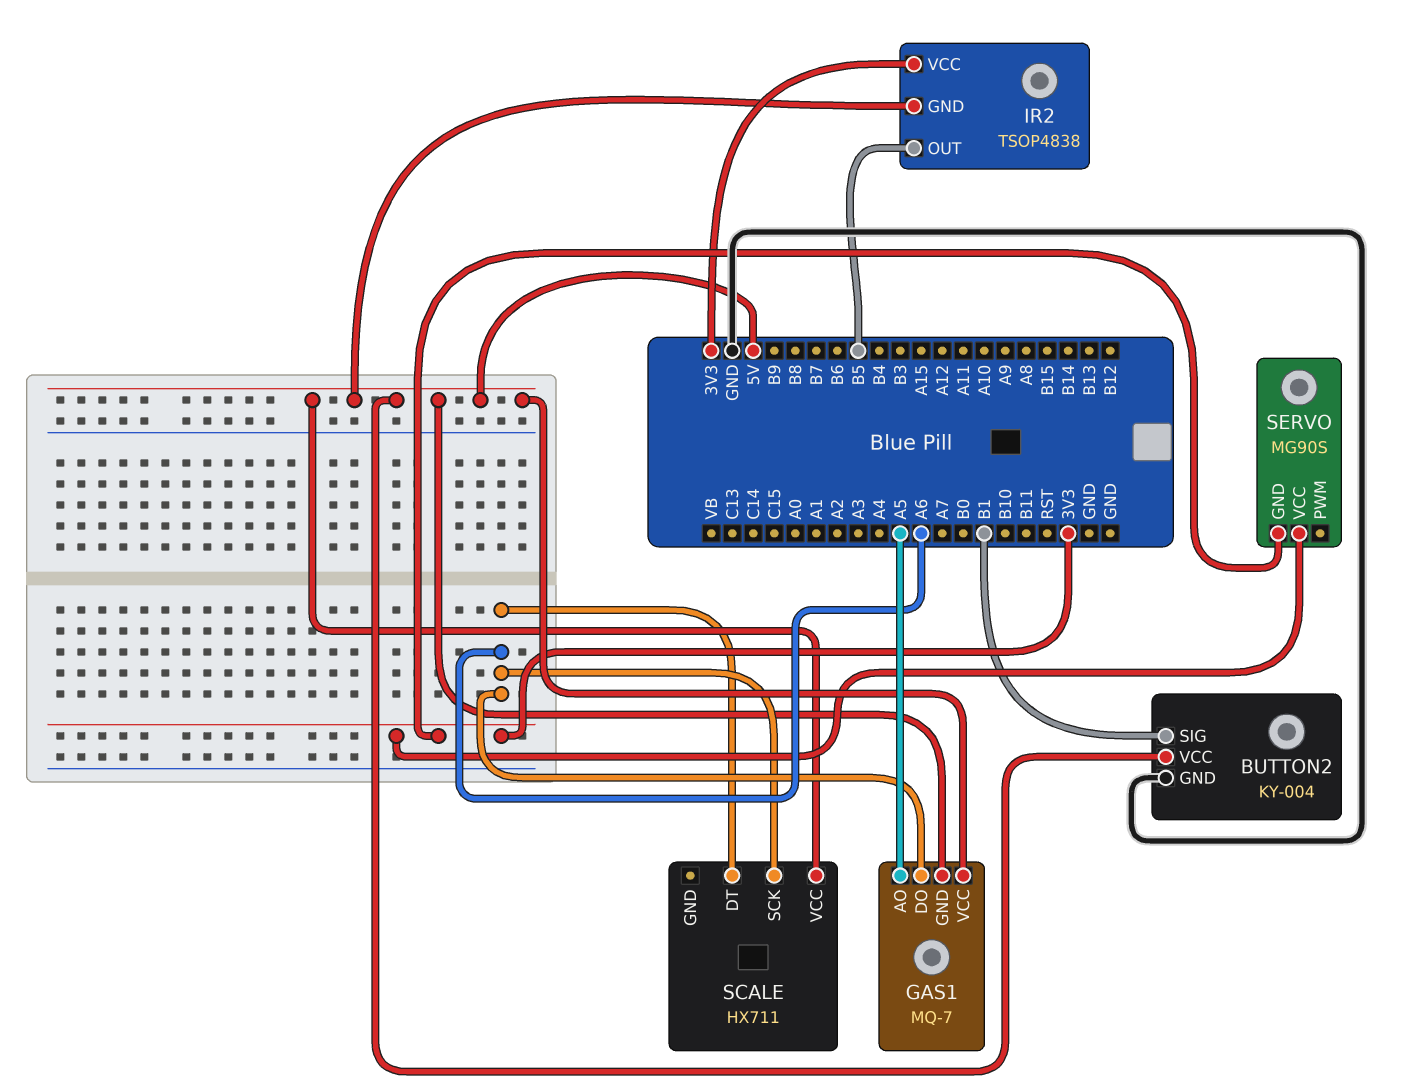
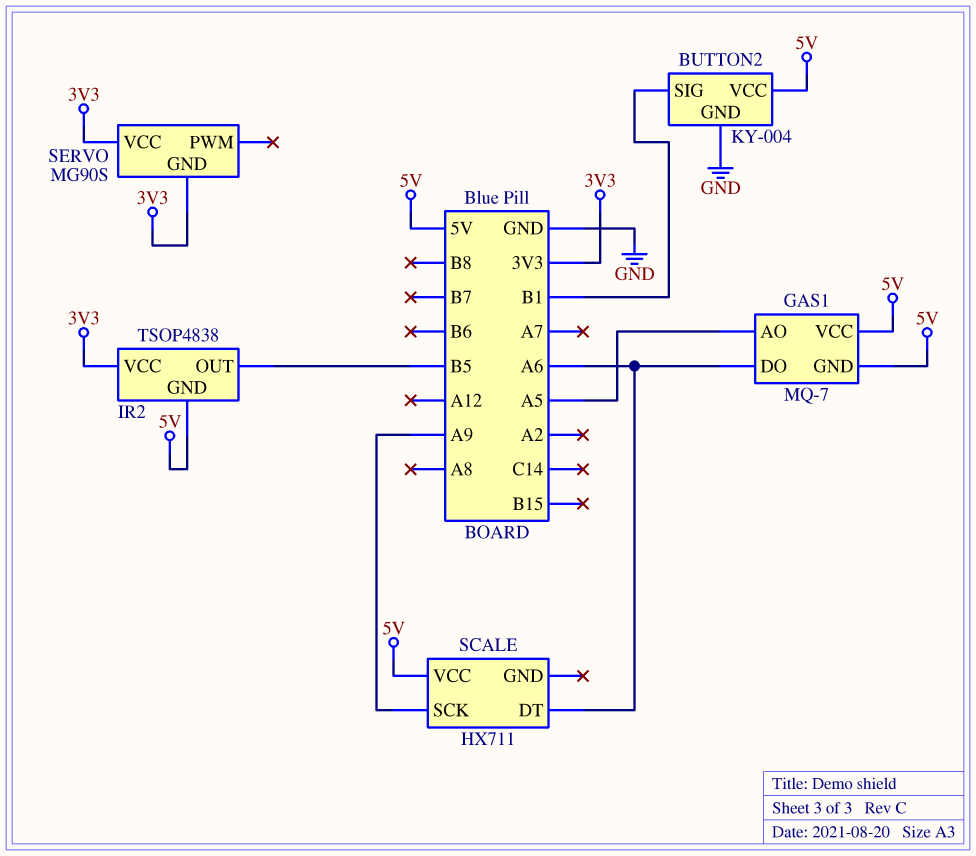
SCALE pin SCK: A6 -> A9

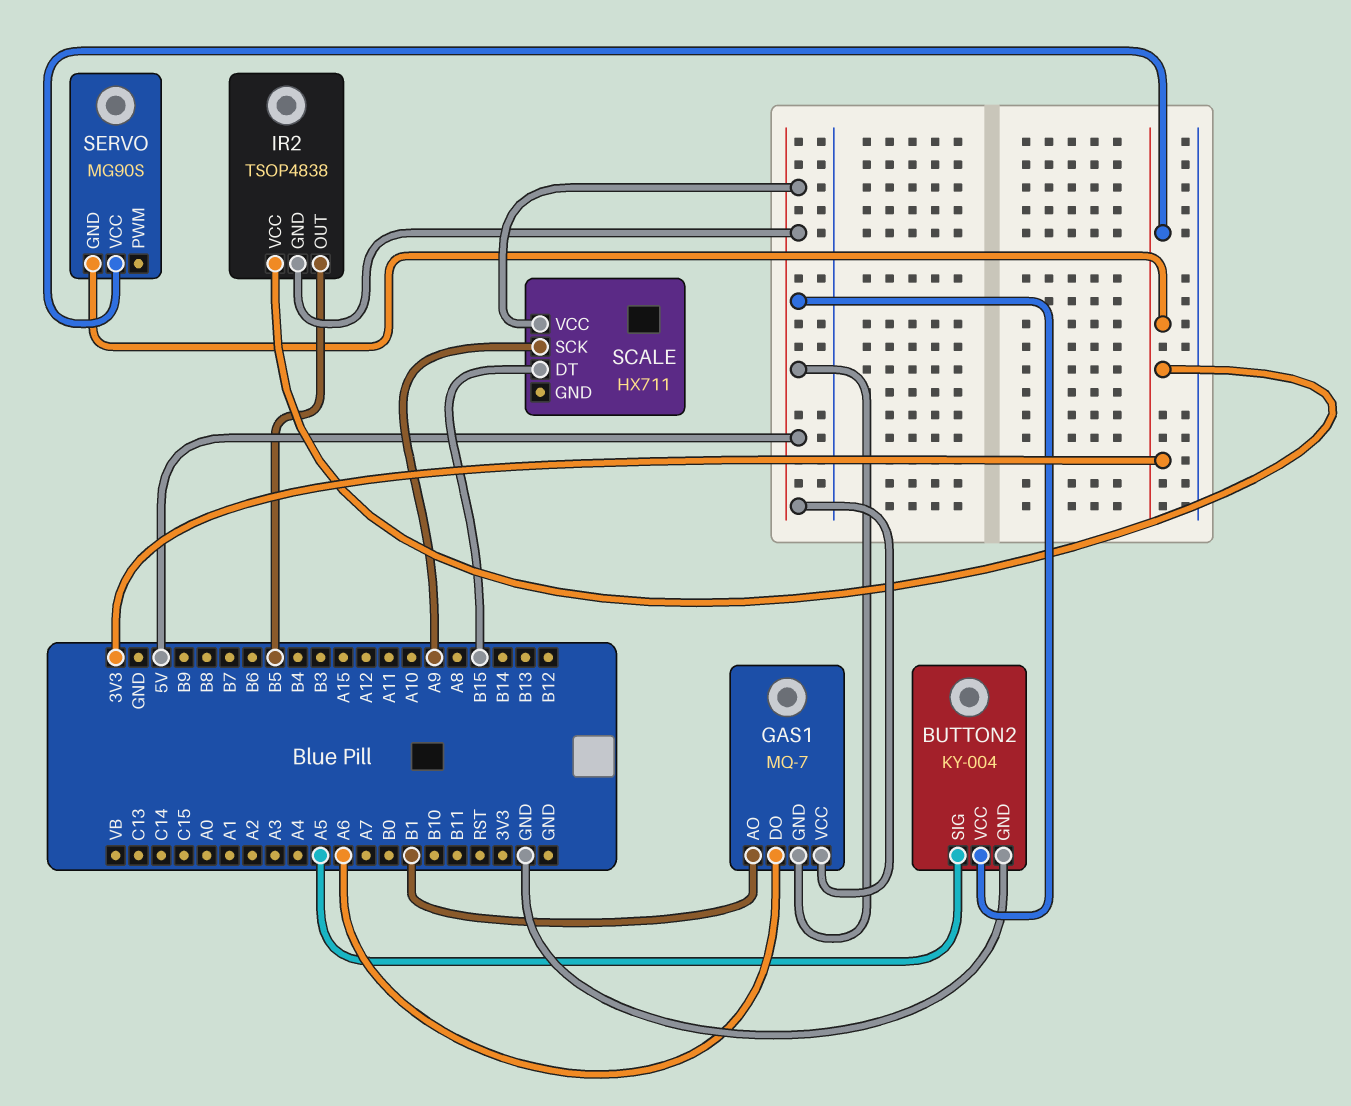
BUTTON2 pin SIG: B1 -> A5
GAS1 pin AO: A5 -> B1
SCALE pin DT: A6 -> B15

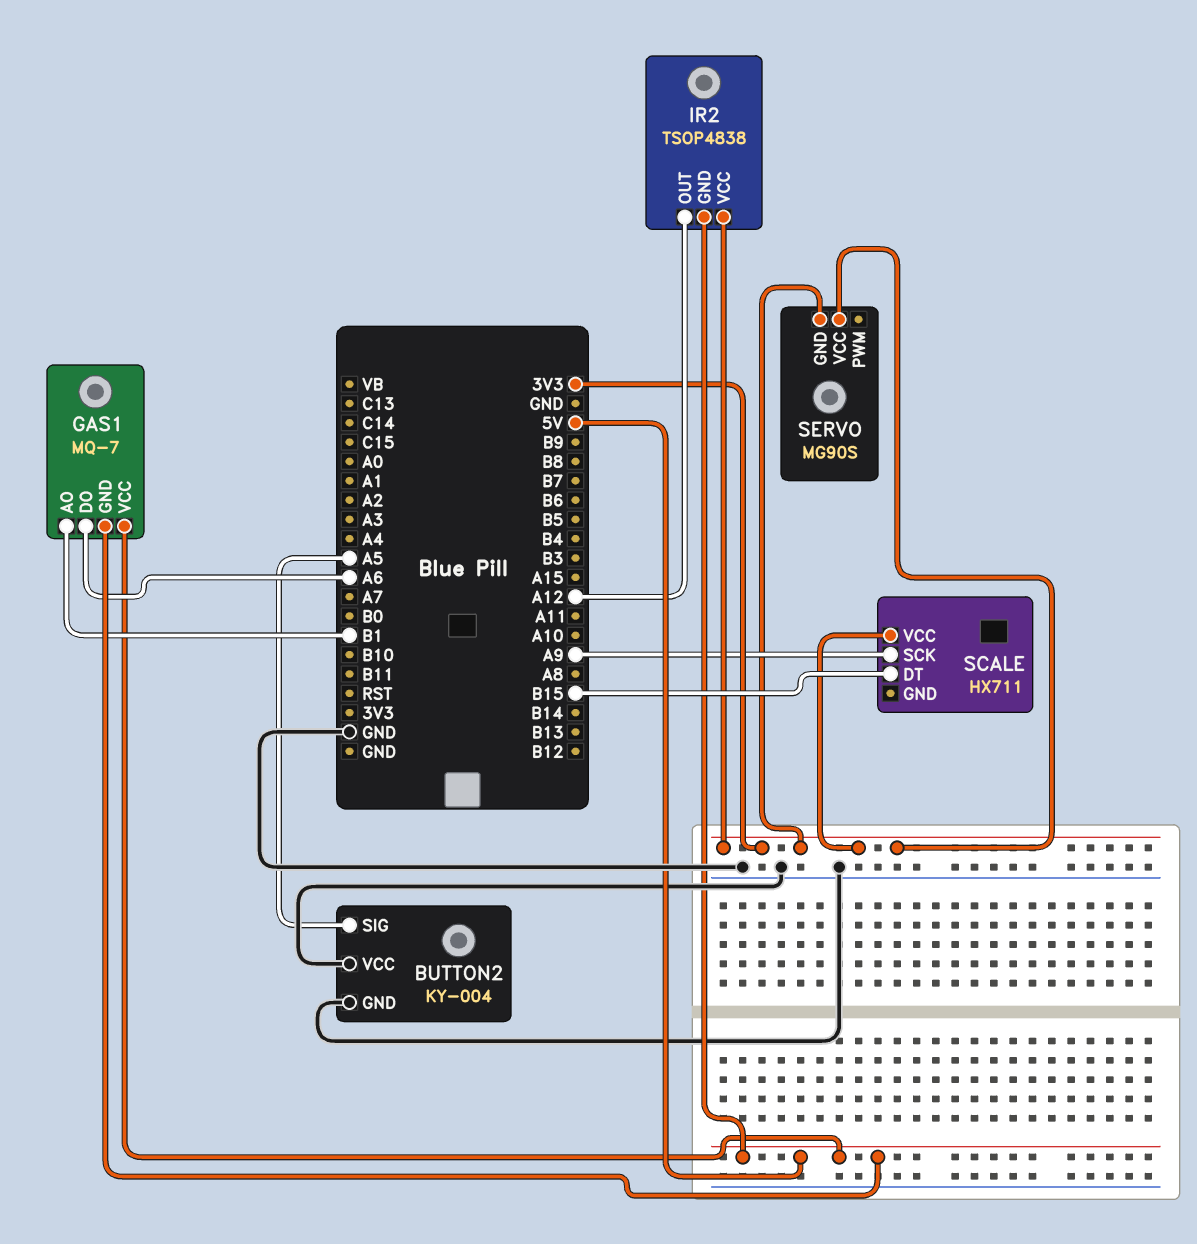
BUTTON2 pin VCC: 5V -> GND
IR2 pin OUT: B5 -> A12
SCALE pin VCC: 5V -> 3V3

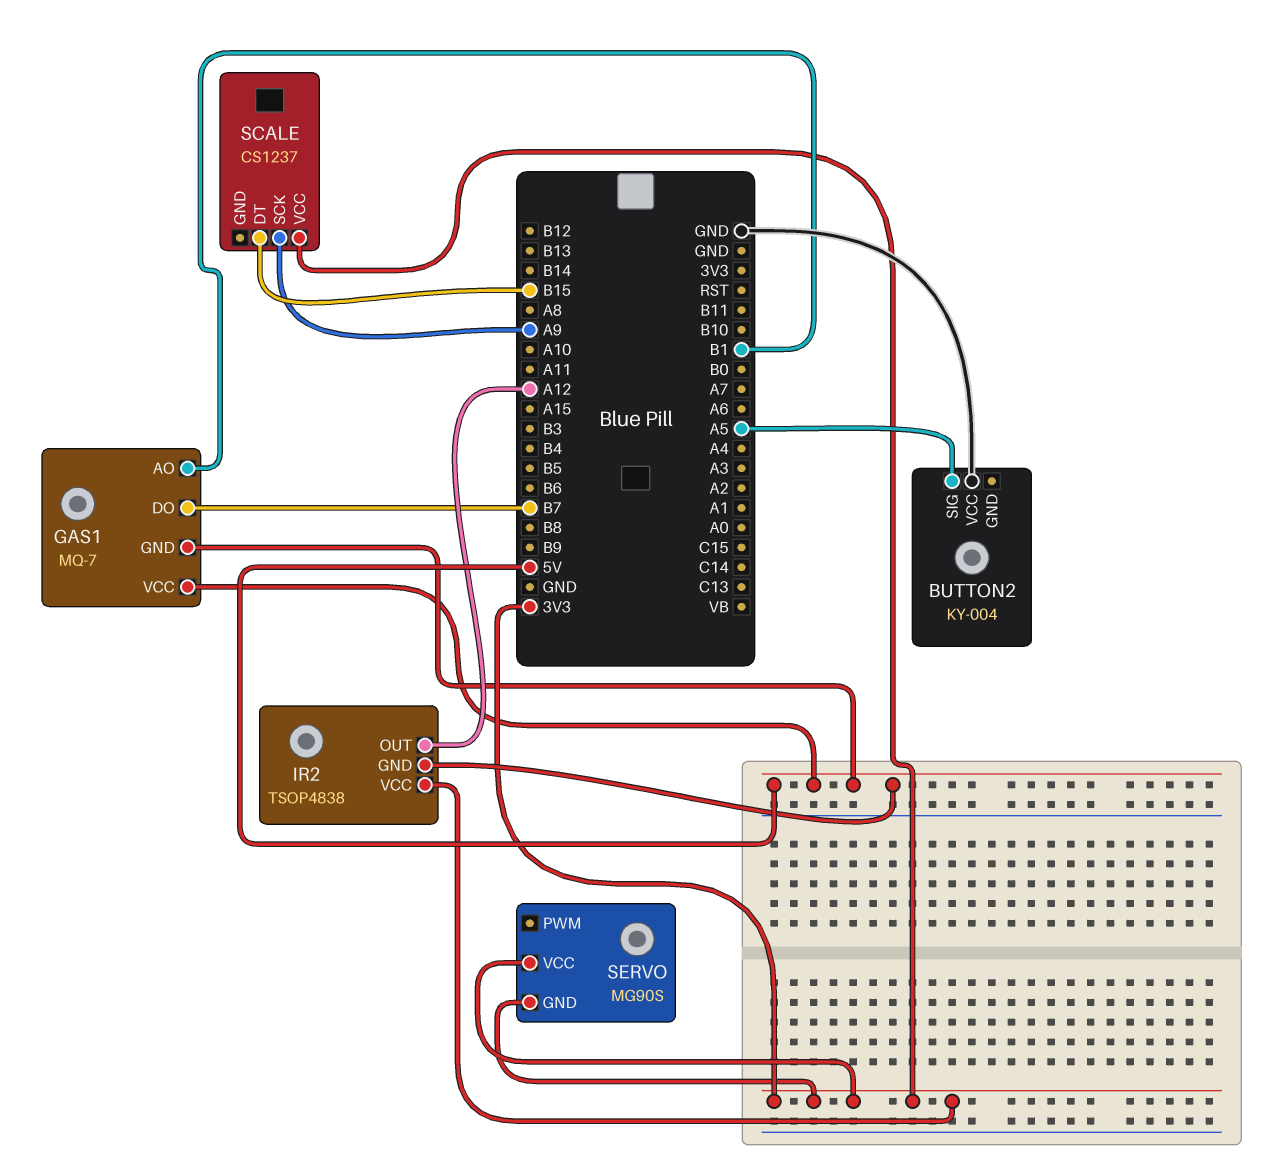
BUTTON2 pin GND: GND -> none
GAS1 pin DO: A6 -> B7
SCALE: HX711 -> CS1237

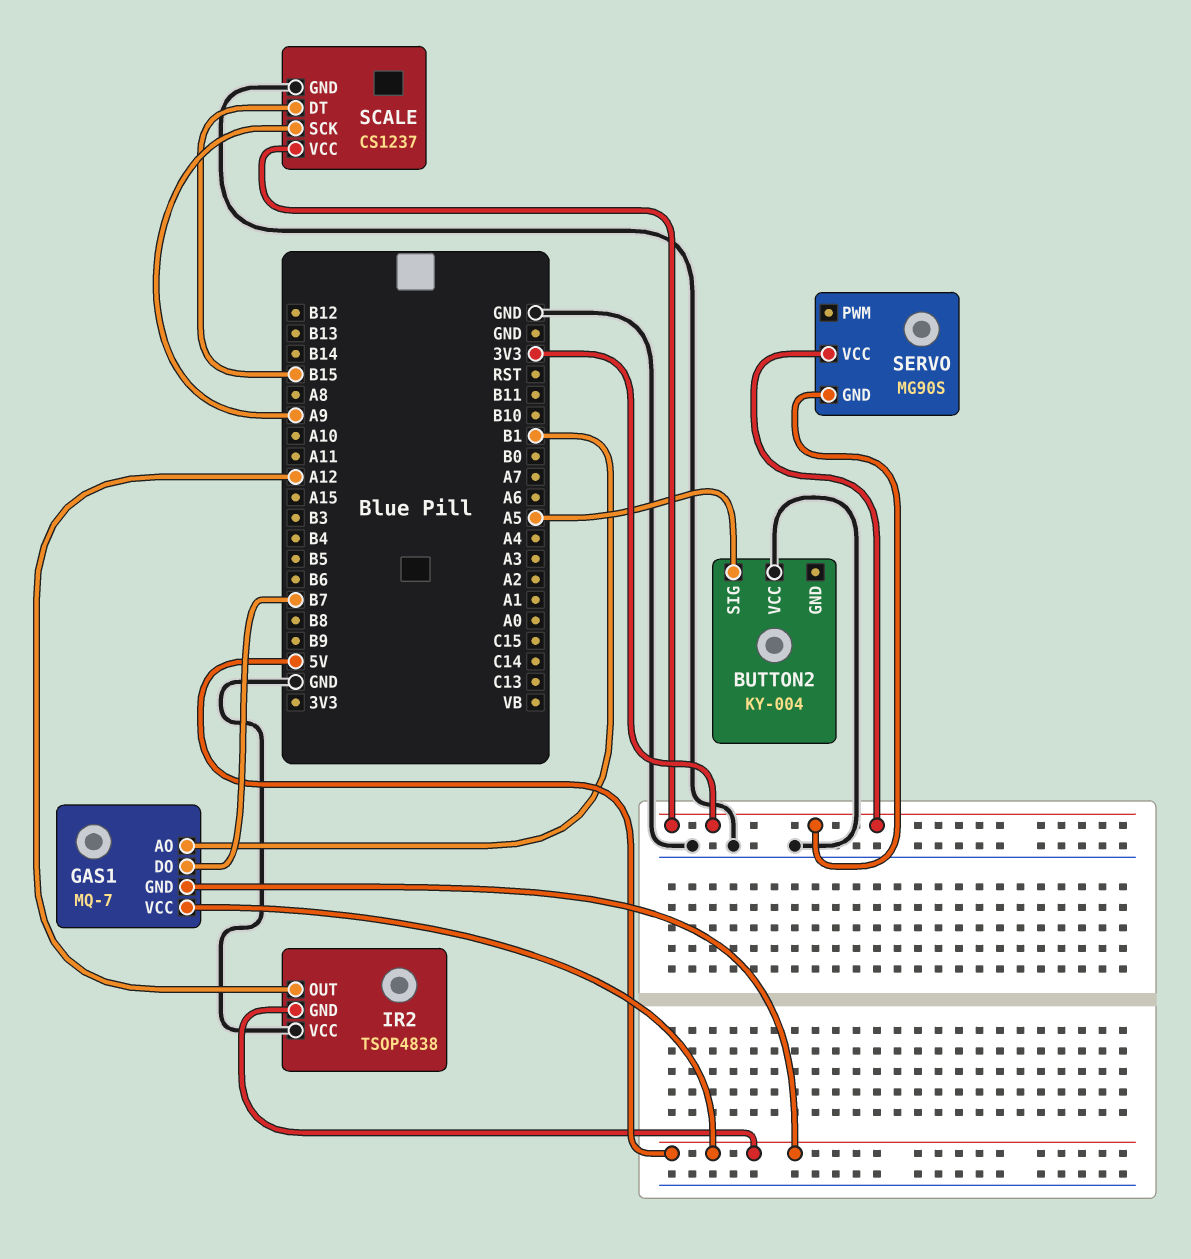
IR2 pin VCC: 3V3 -> GND
SCALE pin GND: none -> GND

